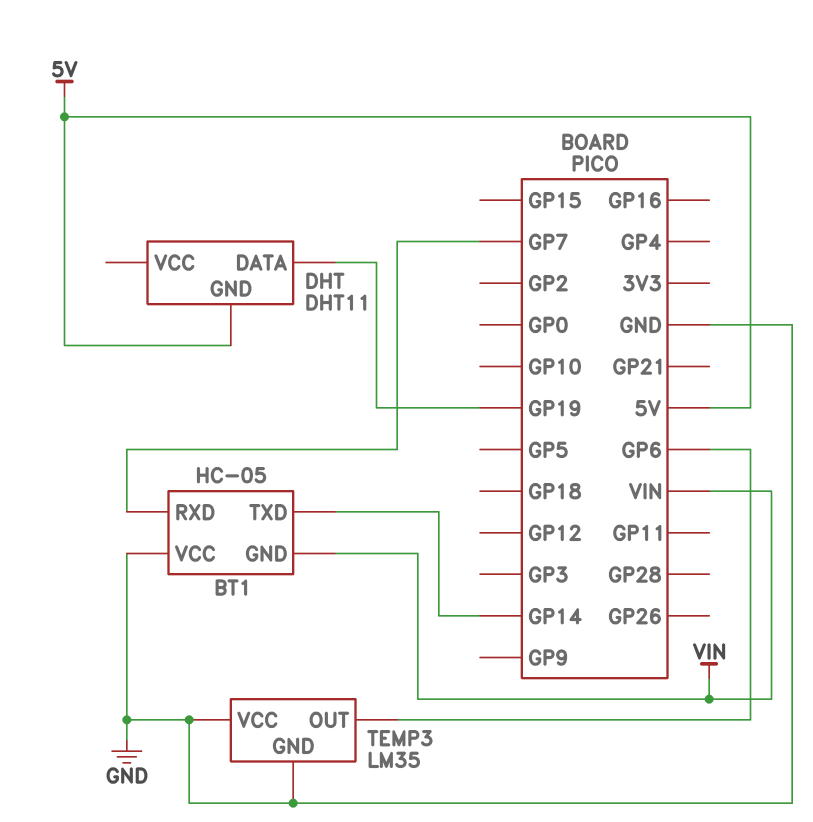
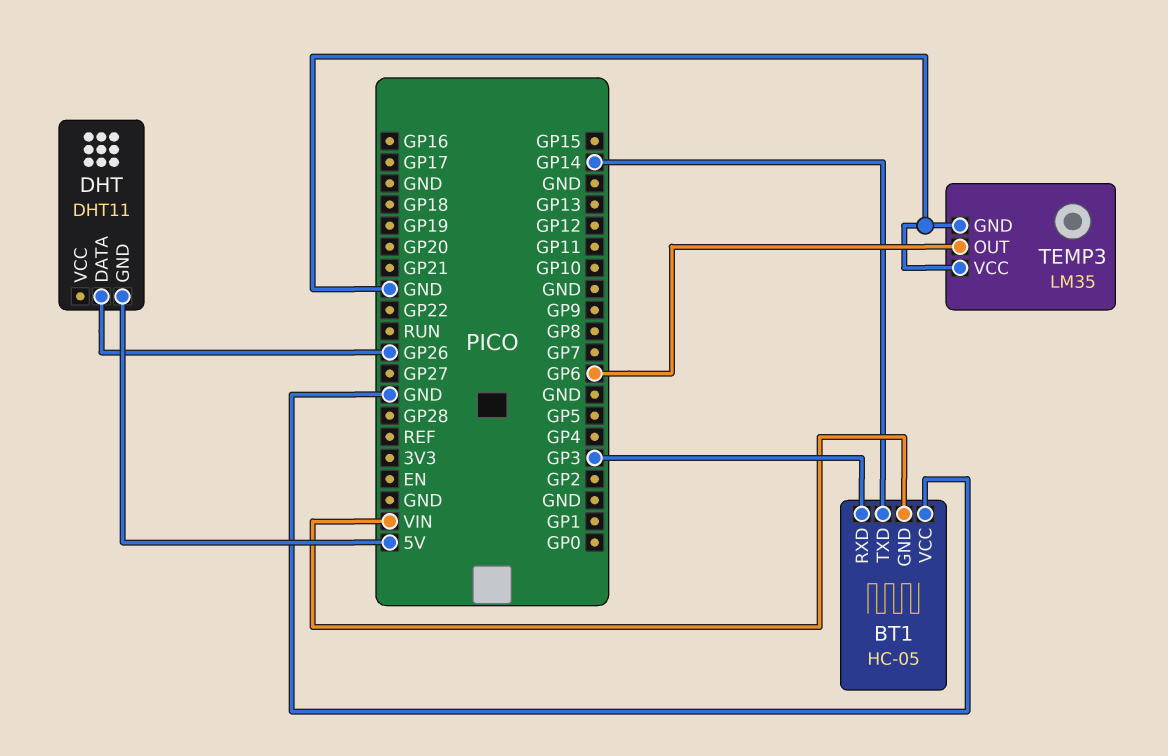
BT1 pin RXD: GP7 -> GP3
DHT pin DATA: GP19 -> GP26

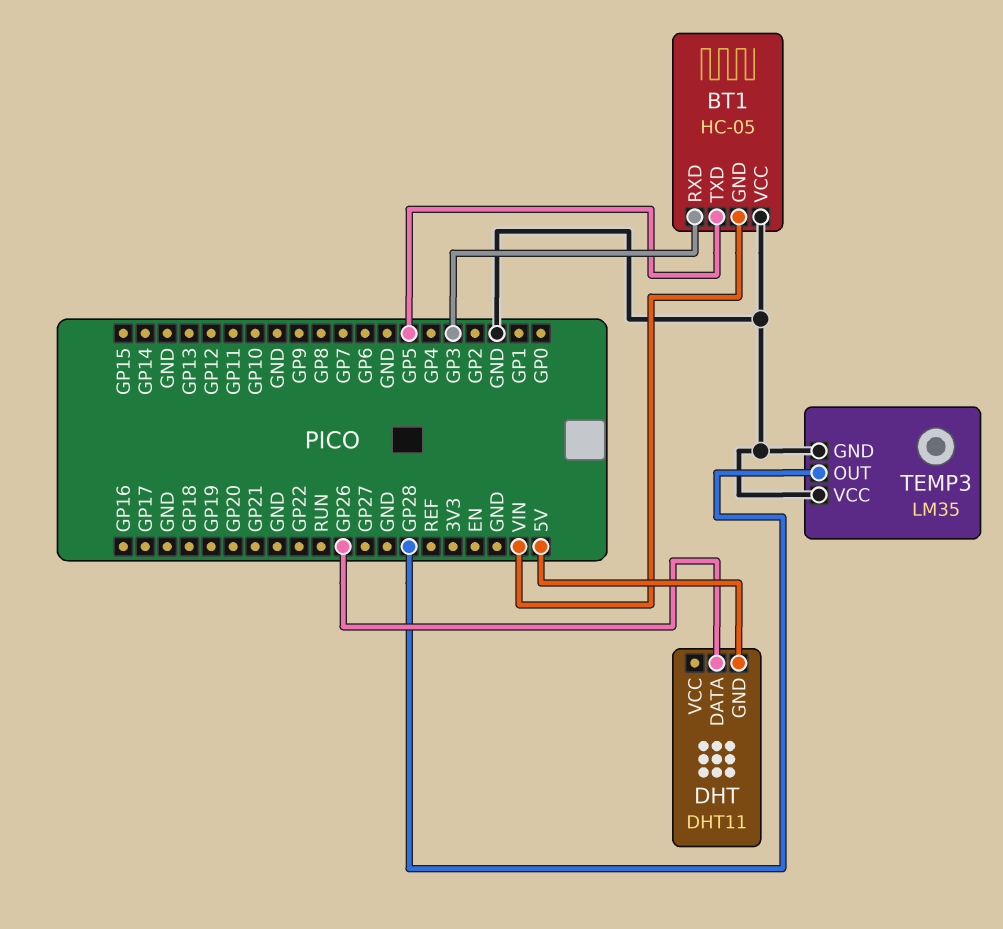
BT1 pin TXD: GP14 -> GP5
TEMP3 pin OUT: GP6 -> GP28

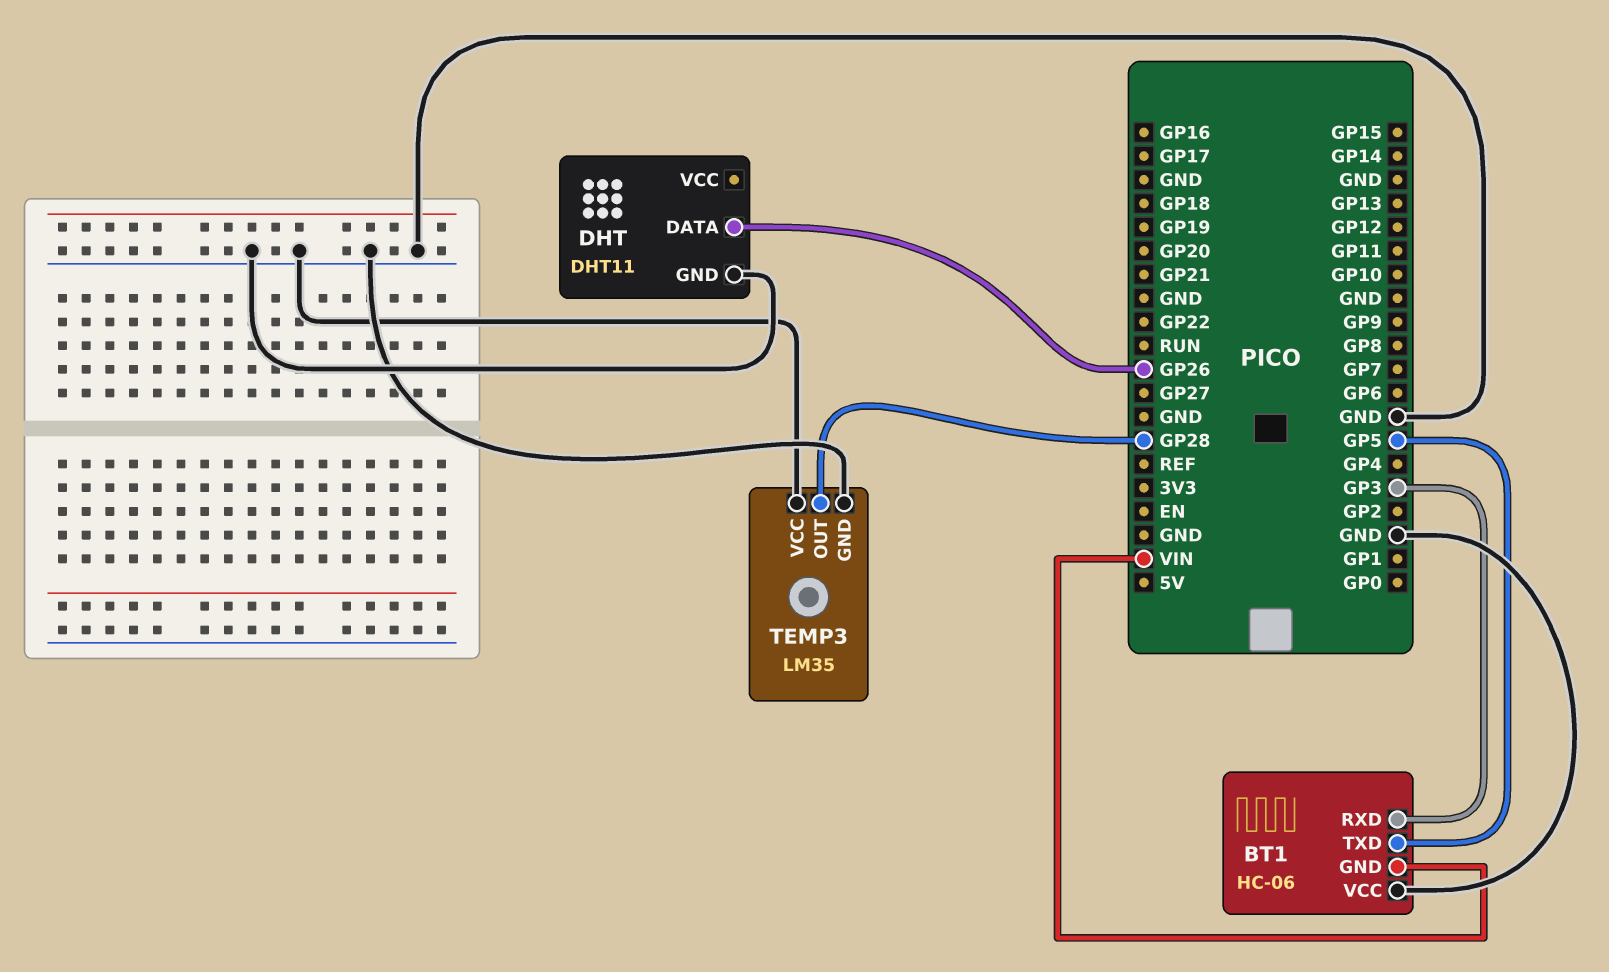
BT1: HC-05 -> HC-06
DHT pin GND: 5V -> GND

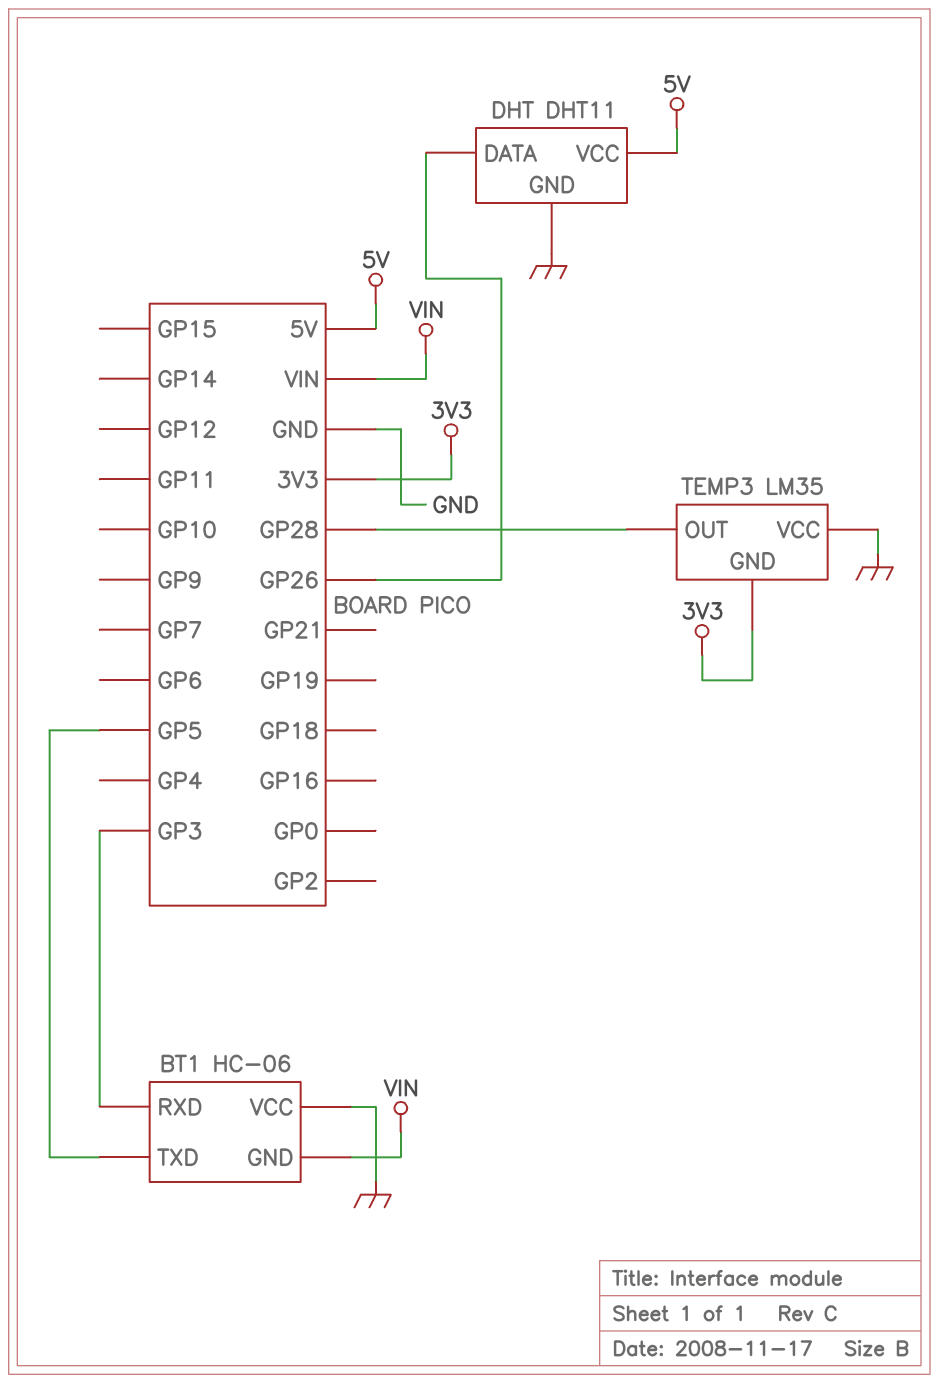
DHT pin VCC: none -> 5V
TEMP3 pin GND: GND -> 3V3

